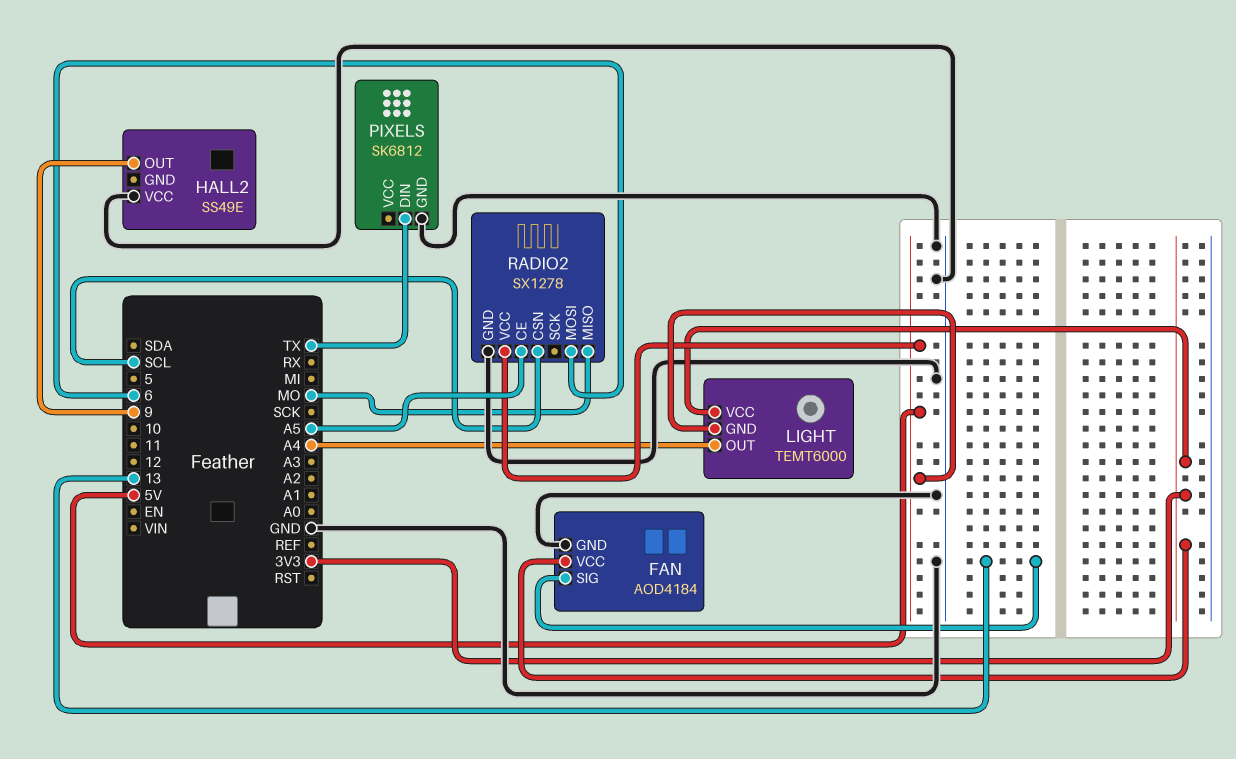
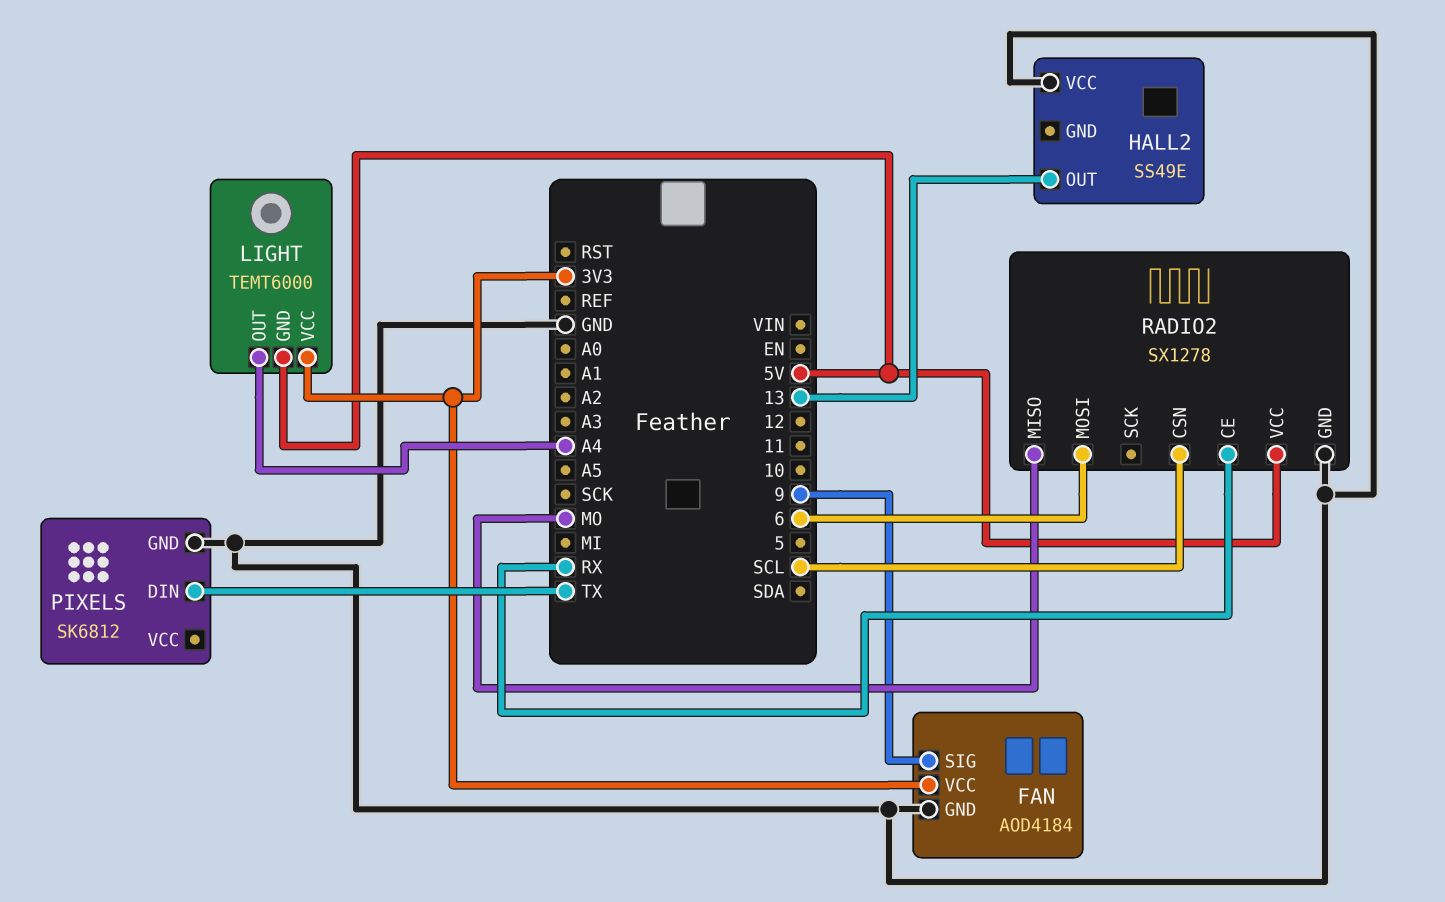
FAN pin SIG: 13 -> 9
HALL2 pin OUT: 9 -> 13
RADIO2 pin CE: A5 -> RX

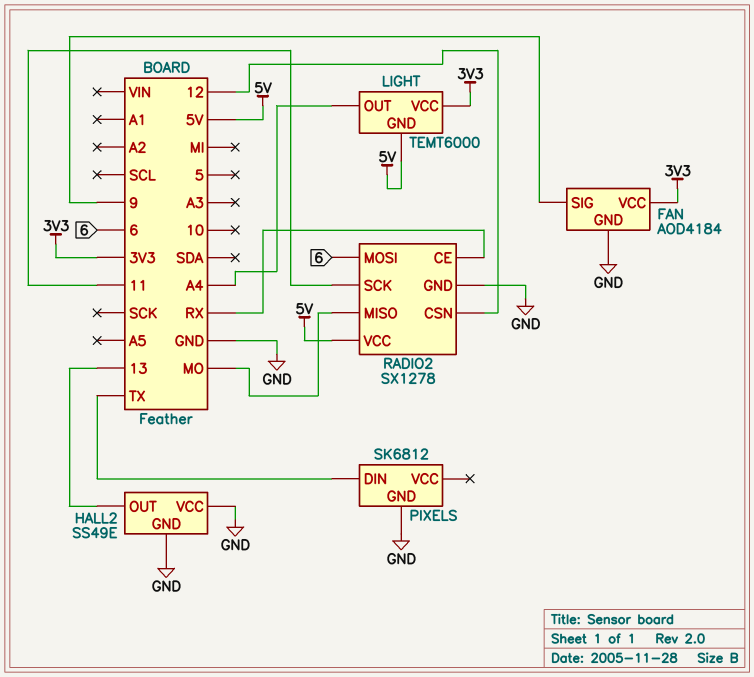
HALL2 pin GND: none -> GND
RADIO2 pin CSN: SCL -> 12
RADIO2 pin SCK: none -> 11

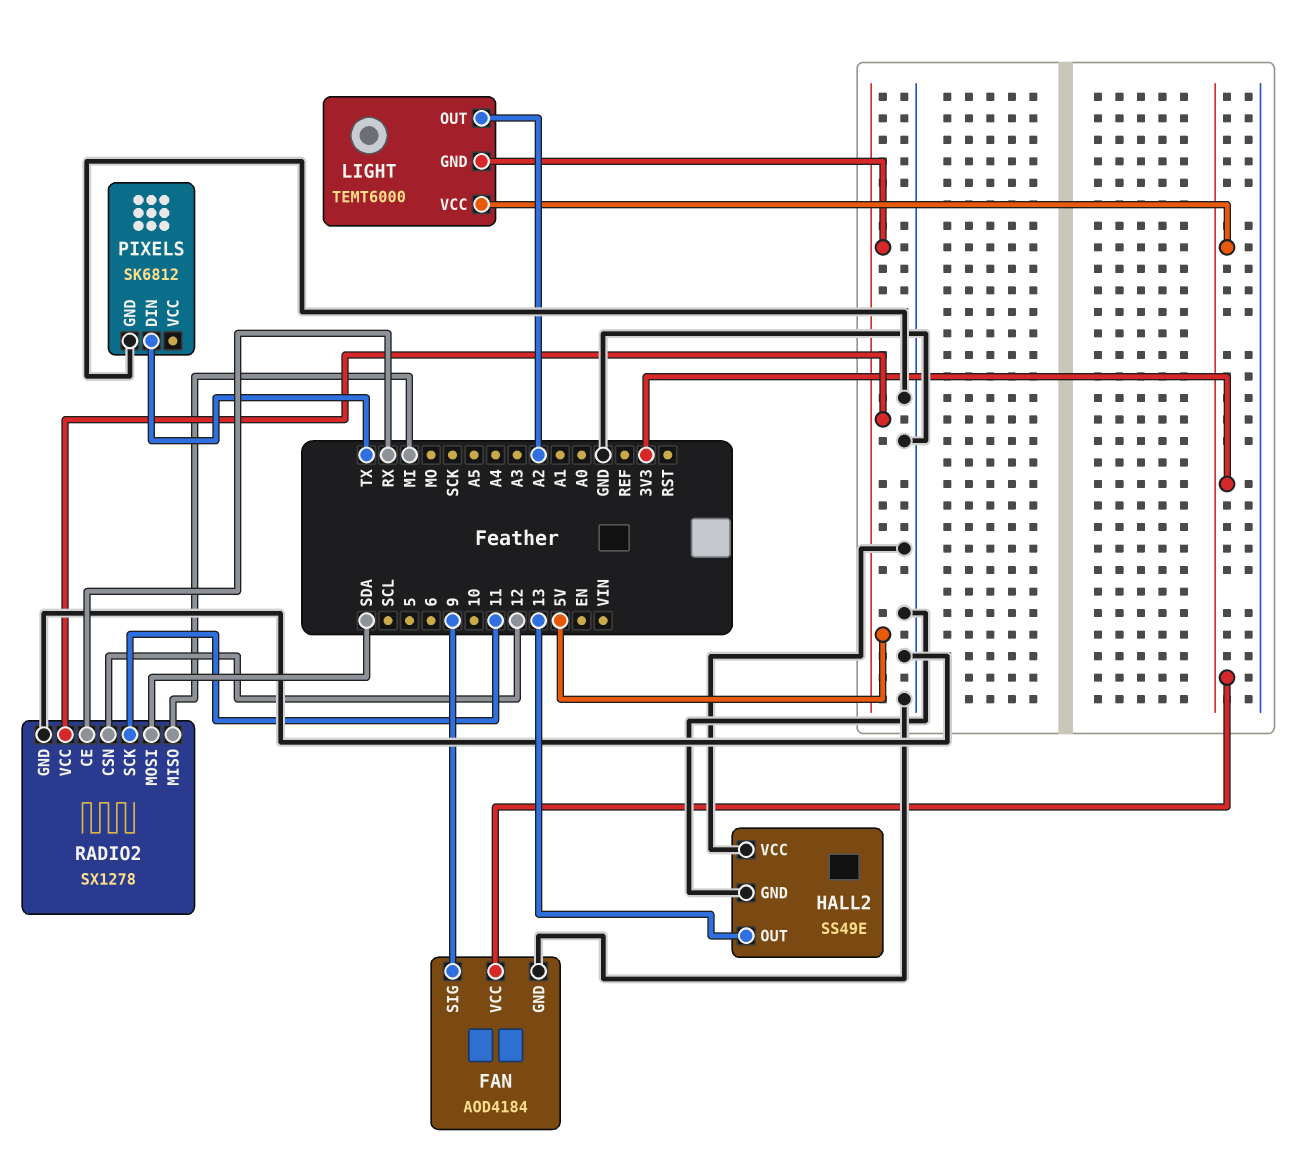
LIGHT pin OUT: A4 -> A2
RADIO2 pin MISO: MO -> MI
RADIO2 pin MOSI: 6 -> SDA

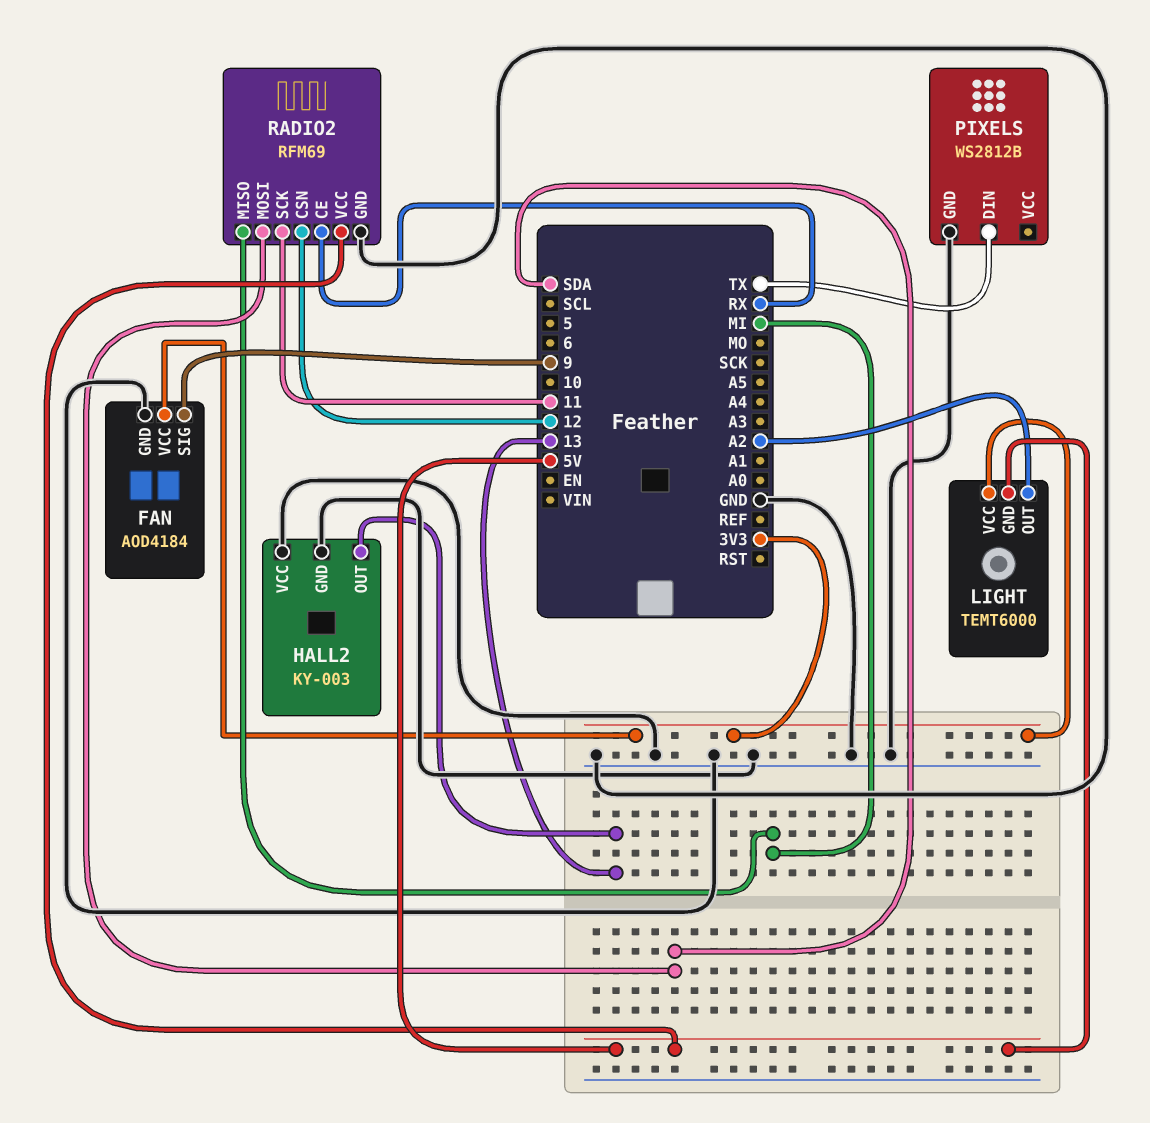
HALL2: SS49E -> KY-003
PIXELS: SK6812 -> WS2812B
RADIO2: SX1278 -> RFM69

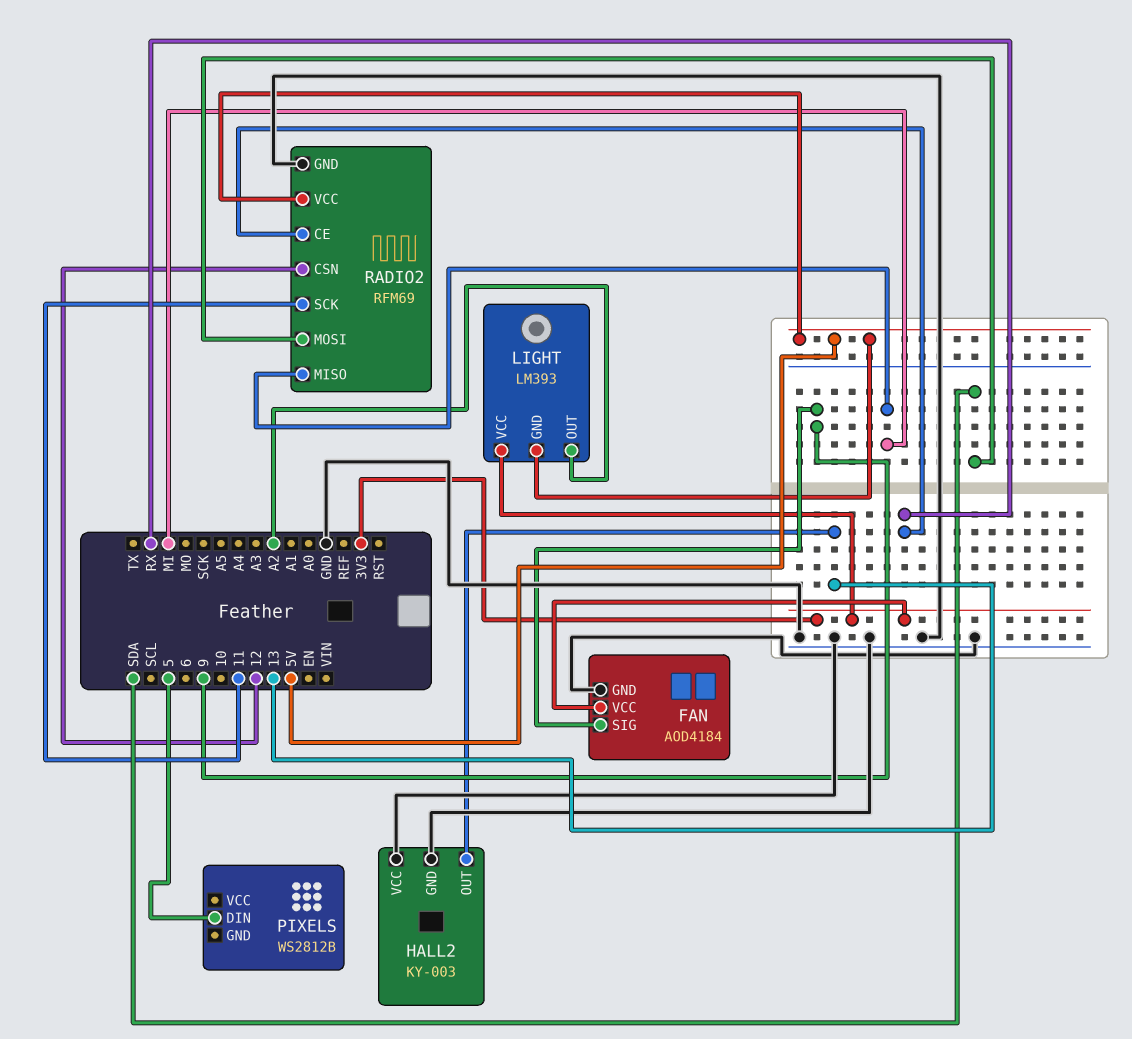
LIGHT: TEMT6000 -> LM393
PIXELS pin DIN: TX -> 5
PIXELS pin GND: GND -> none

